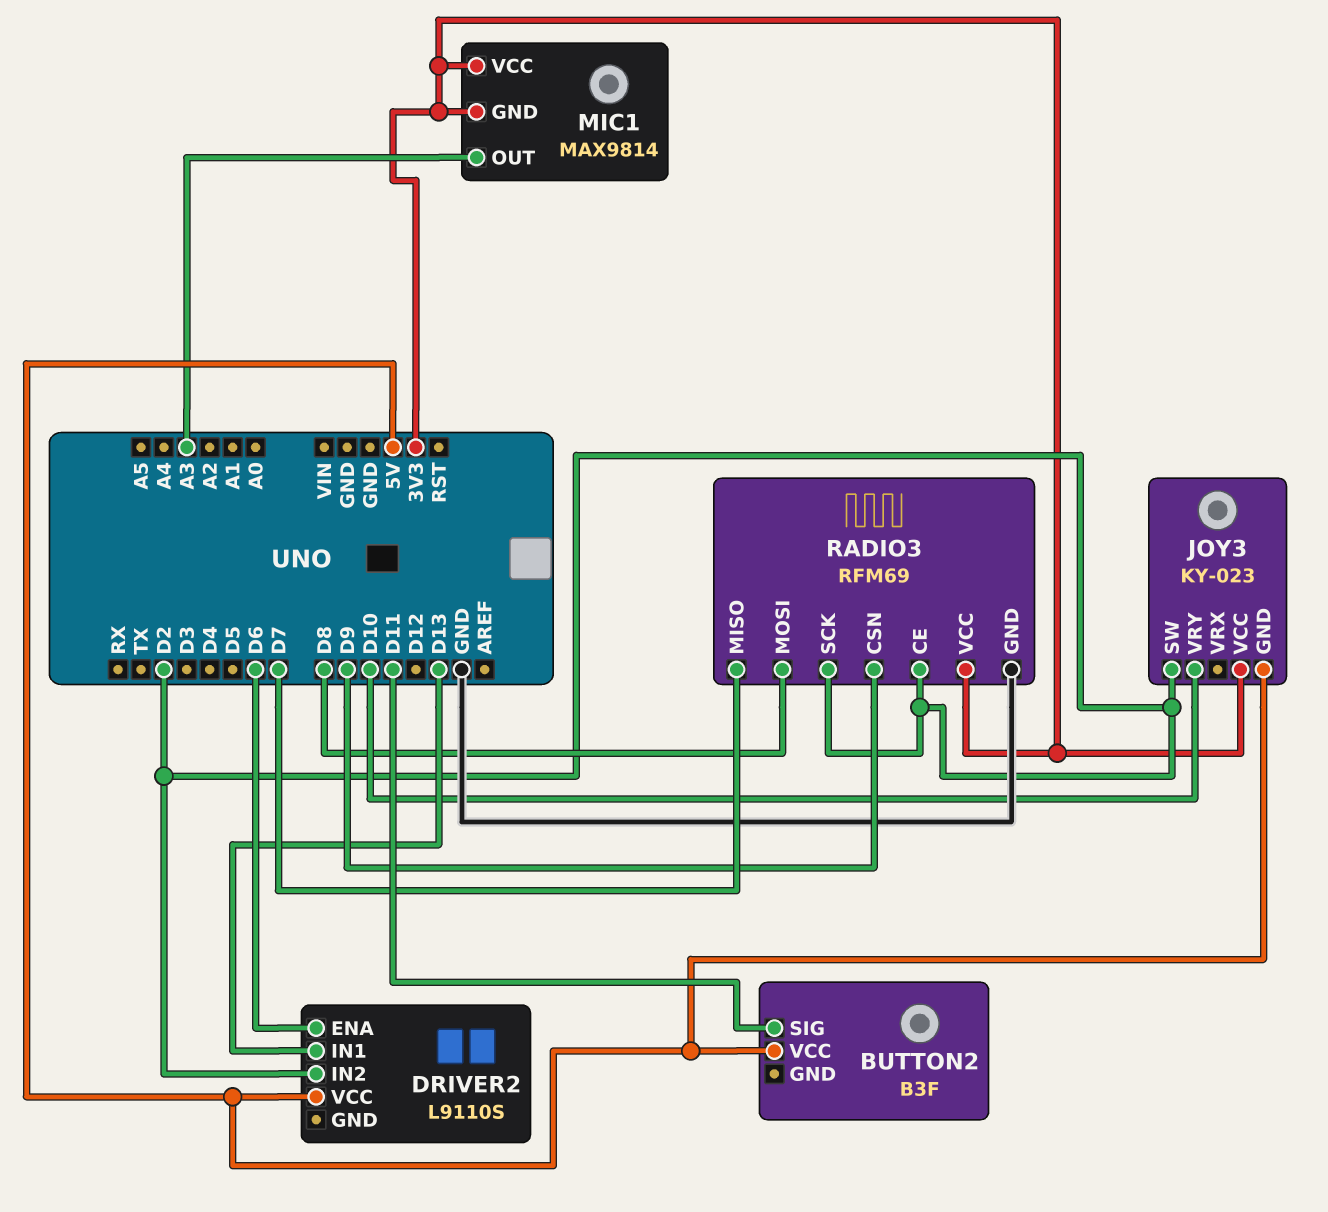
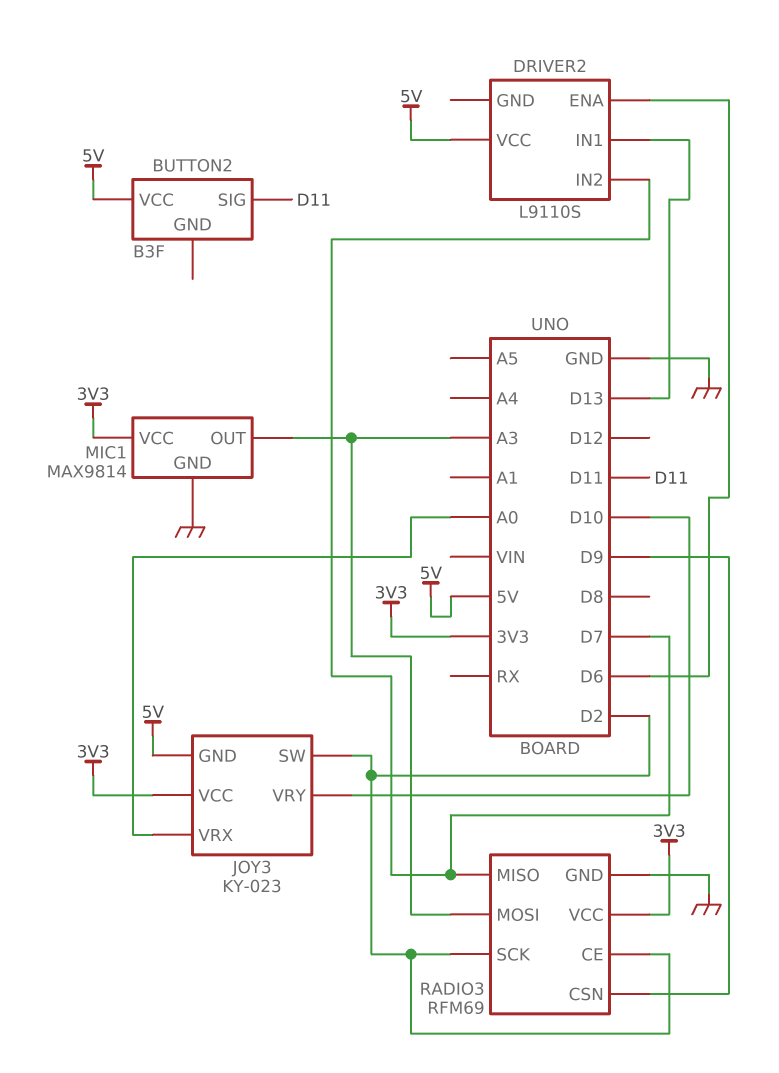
DRIVER2 pin IN2: D2 -> D7
JOY3 pin VRX: none -> A0
MIC1 pin GND: 3V3 -> GND
RADIO3 pin MOSI: D8 -> A3

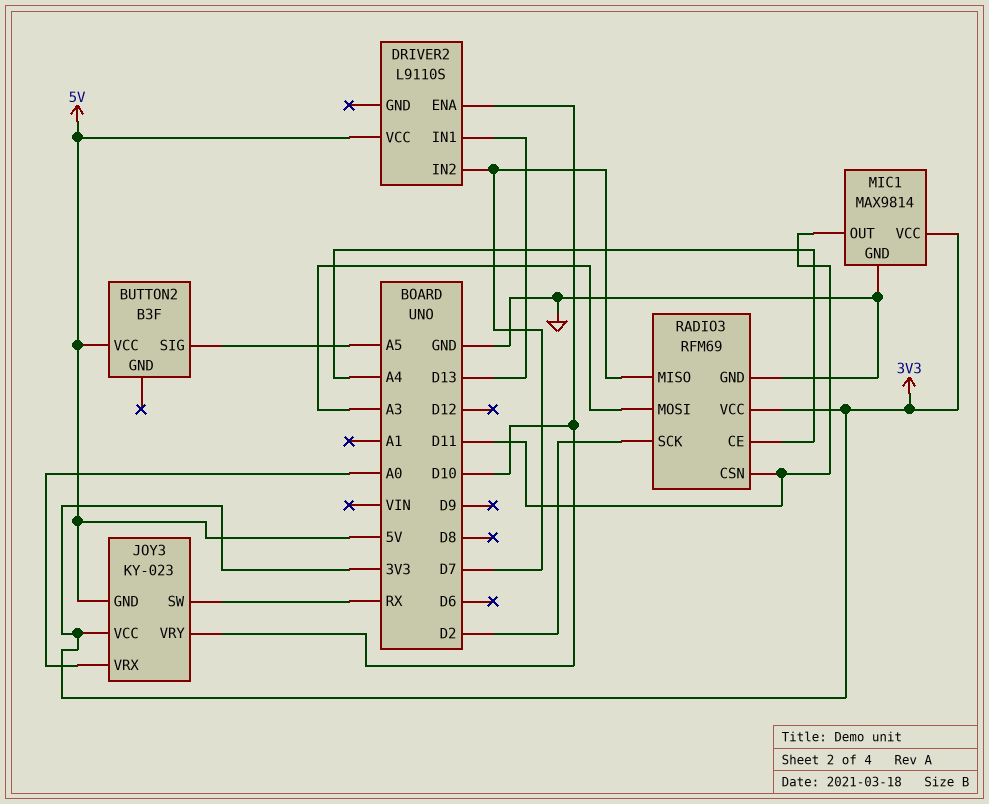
BUTTON2 pin SIG: D11 -> A5
DRIVER2 pin ENA: D6 -> D10
JOY3 pin SW: D2 -> RX
MIC1 pin OUT: A3 -> D11
RADIO3 pin CE: D2 -> A4
RADIO3 pin CSN: D9 -> D11

